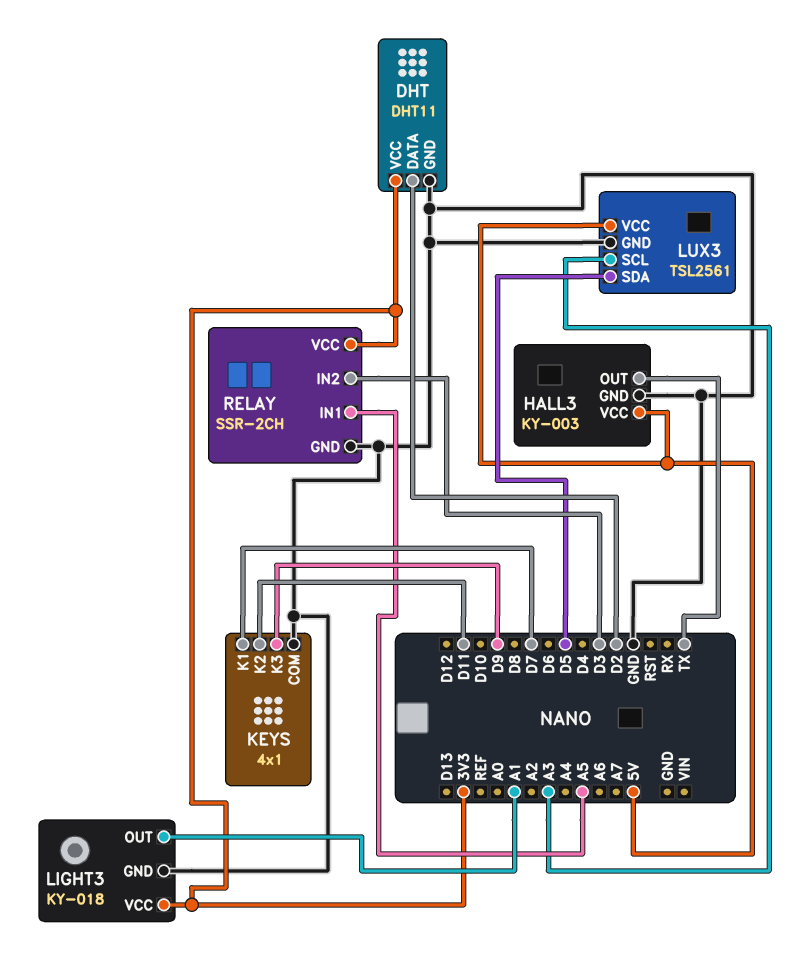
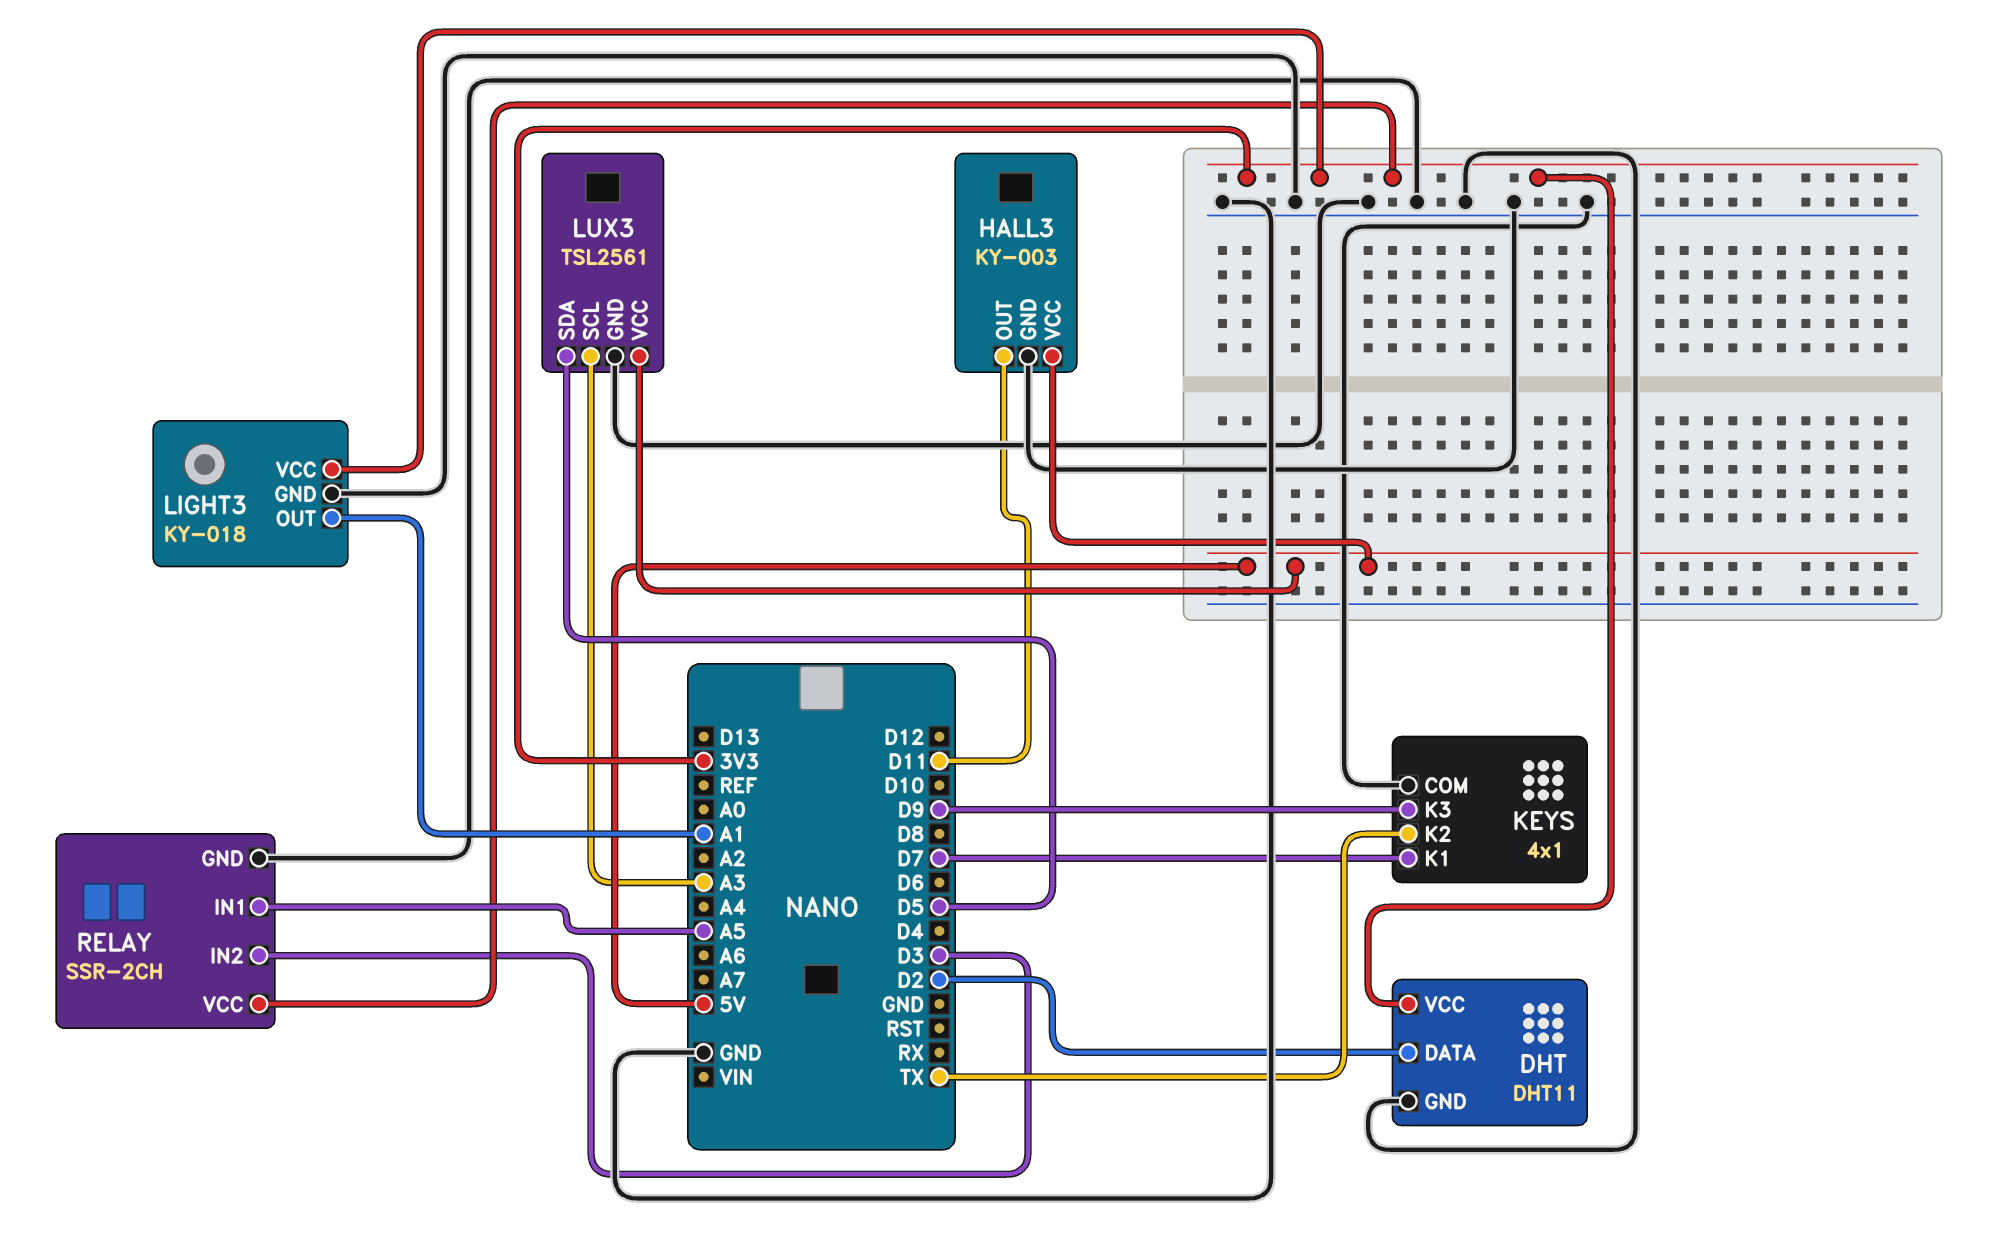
HALL3 pin OUT: TX -> D11
KEYS pin K2: D11 -> TX

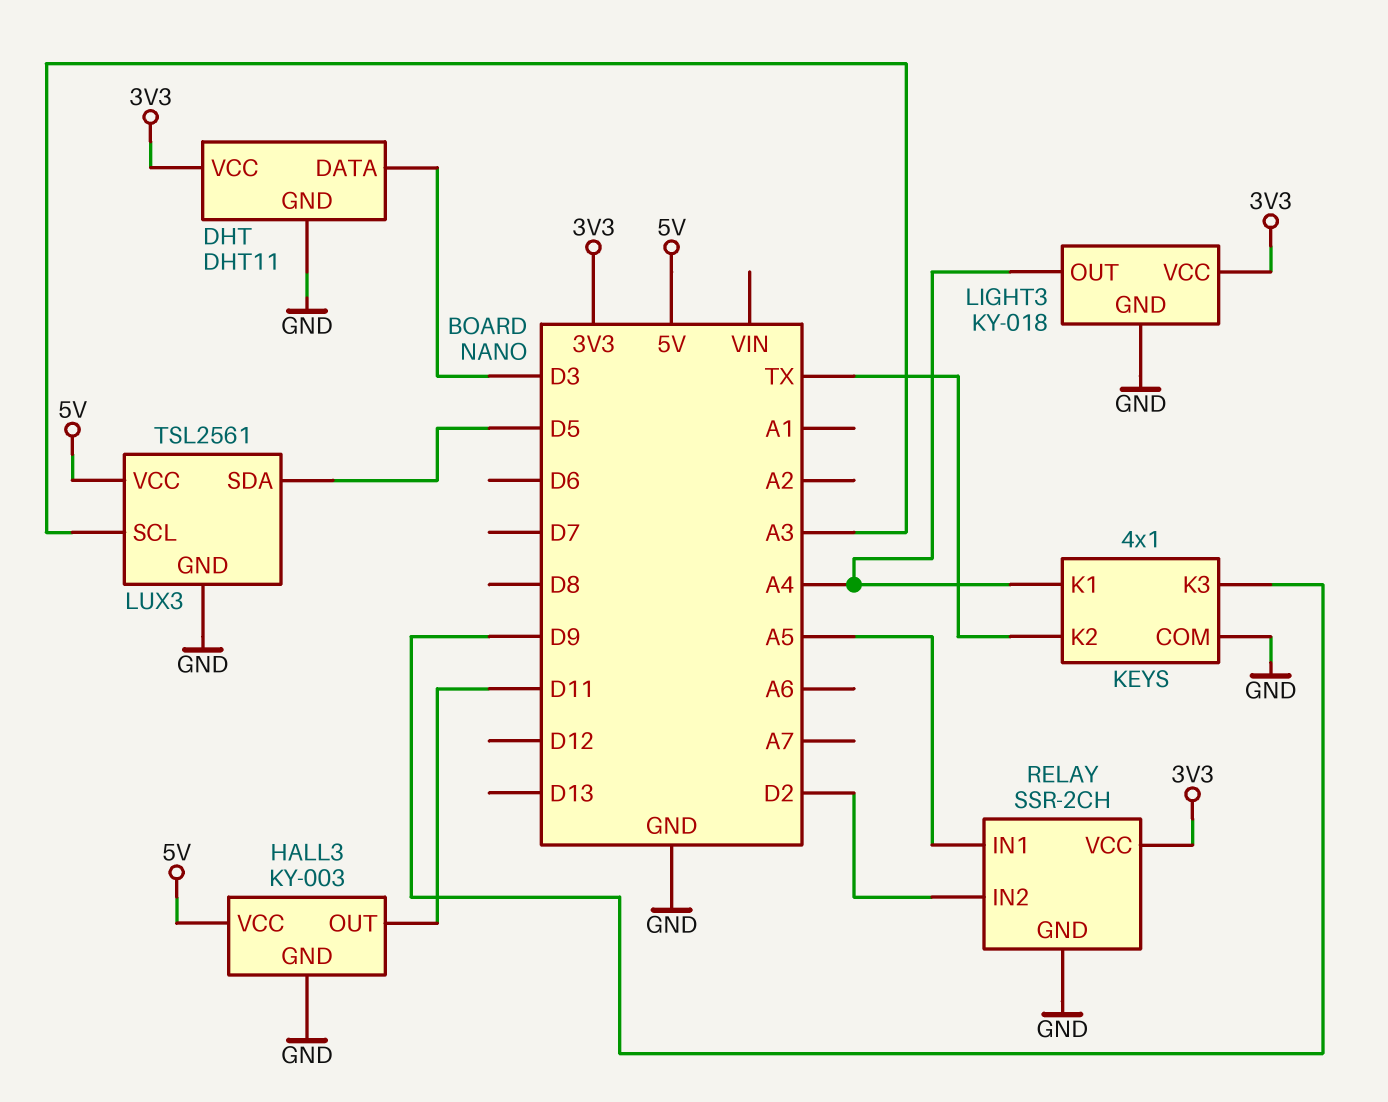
DHT pin DATA: D2 -> D3
KEYS pin K1: D7 -> A4
LIGHT3 pin OUT: A1 -> A4
RELAY pin IN2: D3 -> D2

